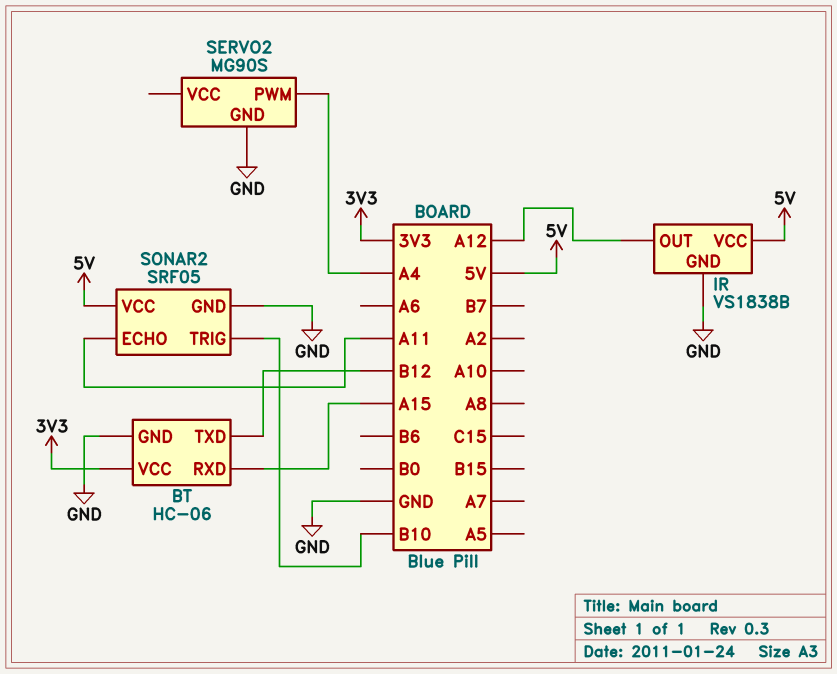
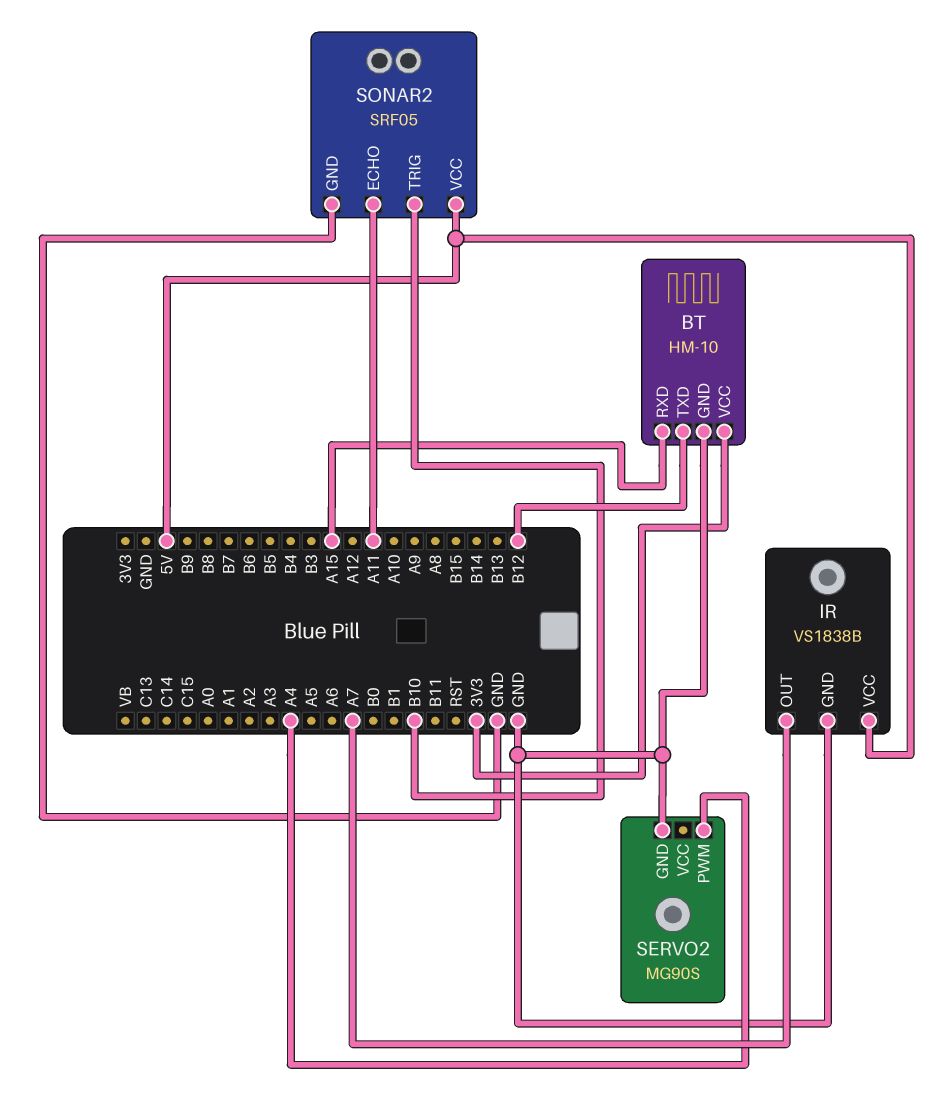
BT: HC-06 -> HM-10
IR pin OUT: A12 -> A7

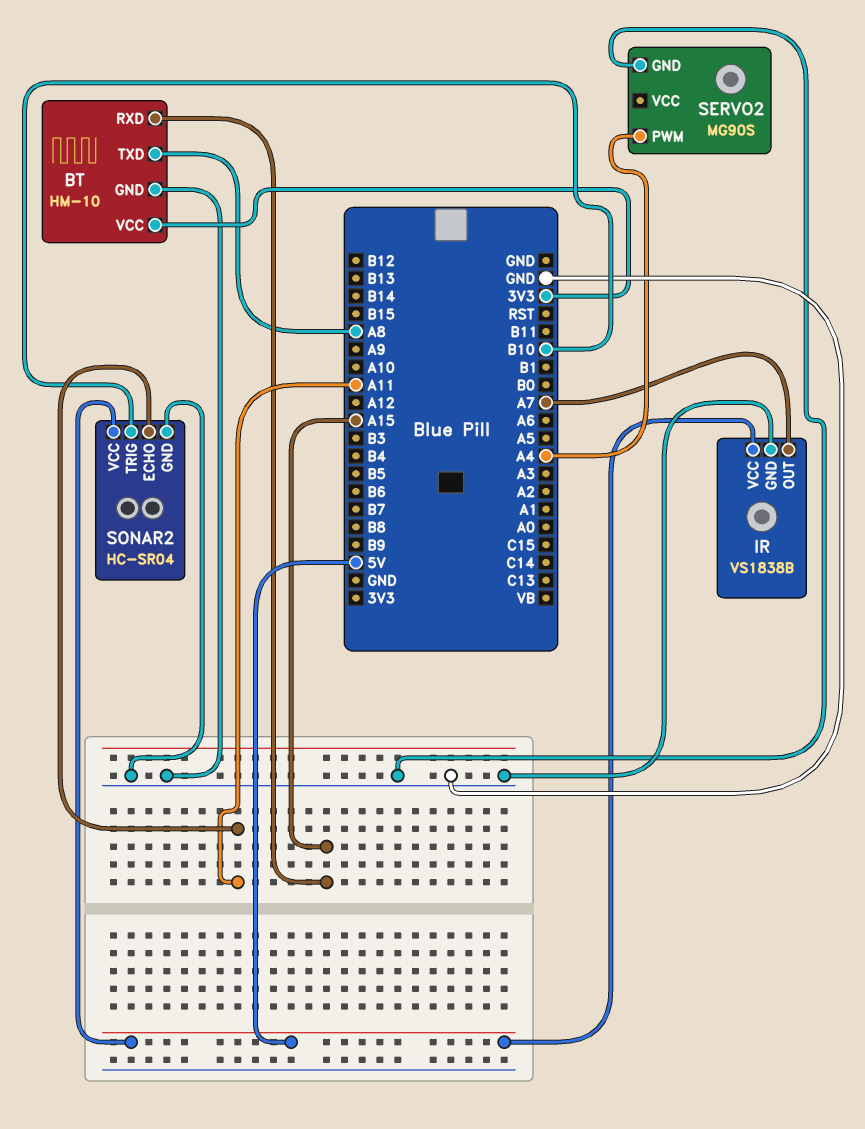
BT pin TXD: B12 -> A8
SONAR2: SRF05 -> HC-SR04

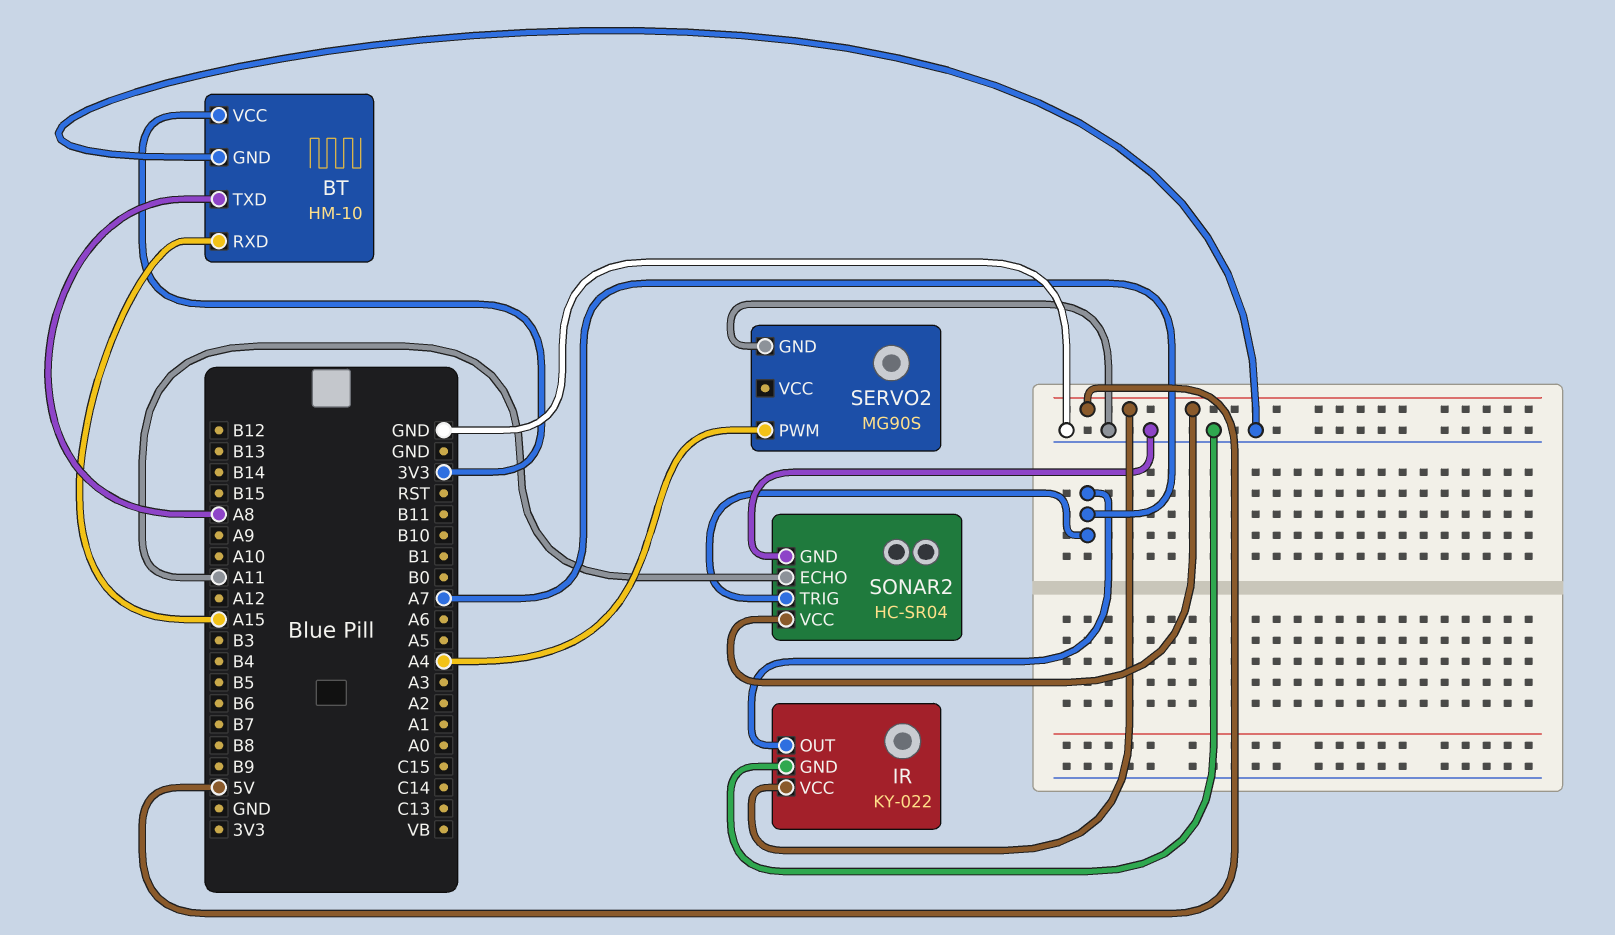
IR: VS1838B -> KY-022
SONAR2 pin TRIG: B10 -> A7

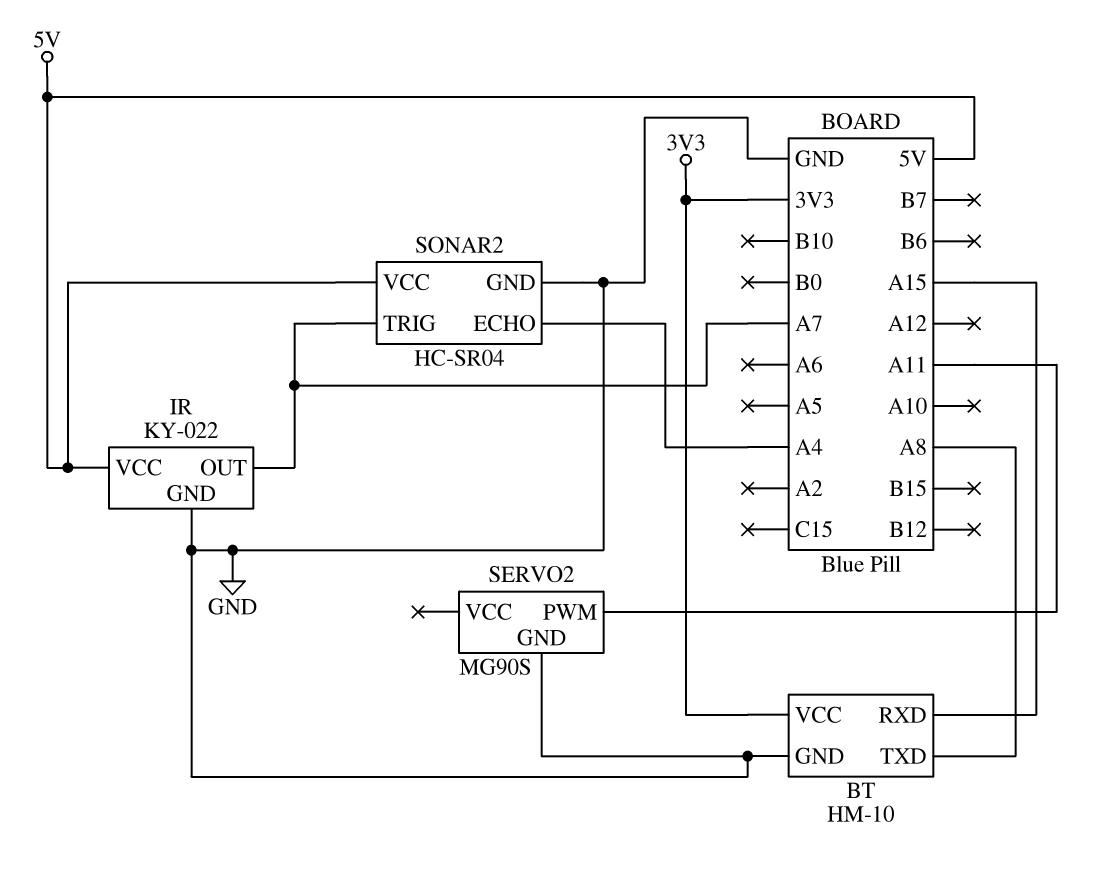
SERVO2 pin PWM: A4 -> A11
SONAR2 pin ECHO: A11 -> A4

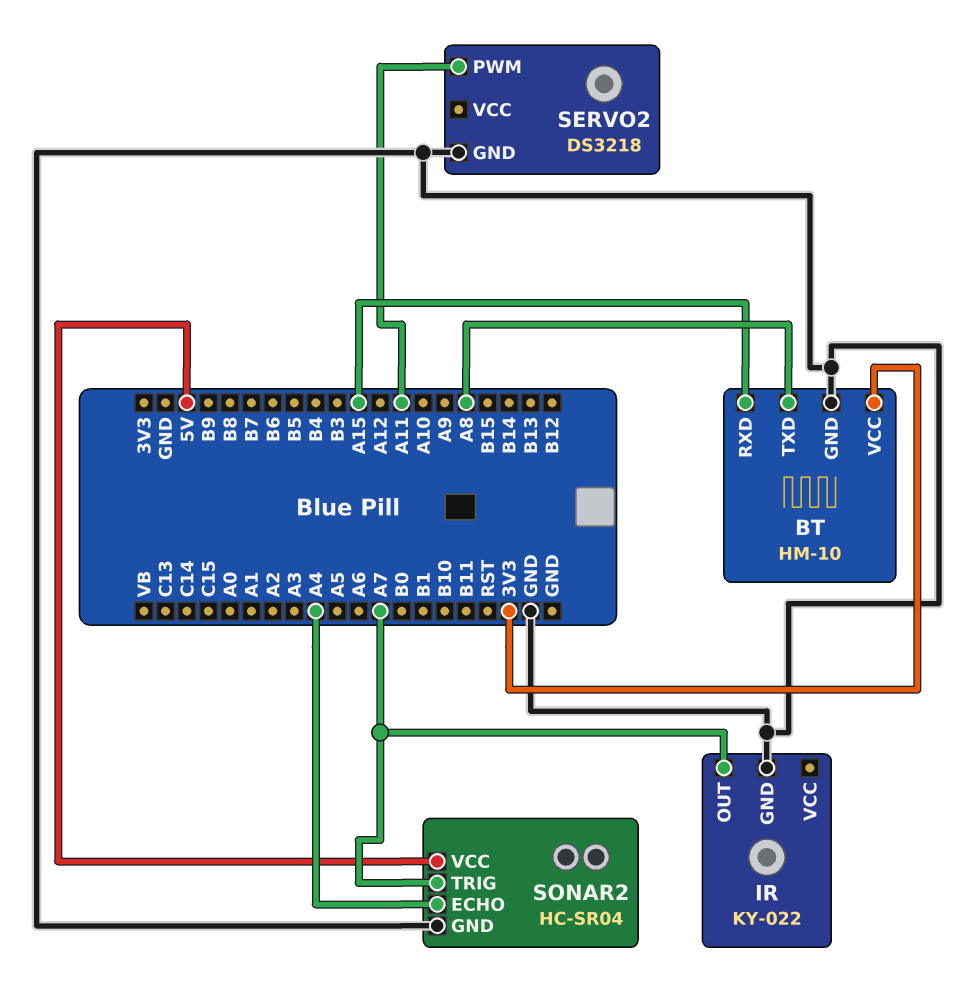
IR pin VCC: 5V -> none
SERVO2: MG90S -> DS3218

